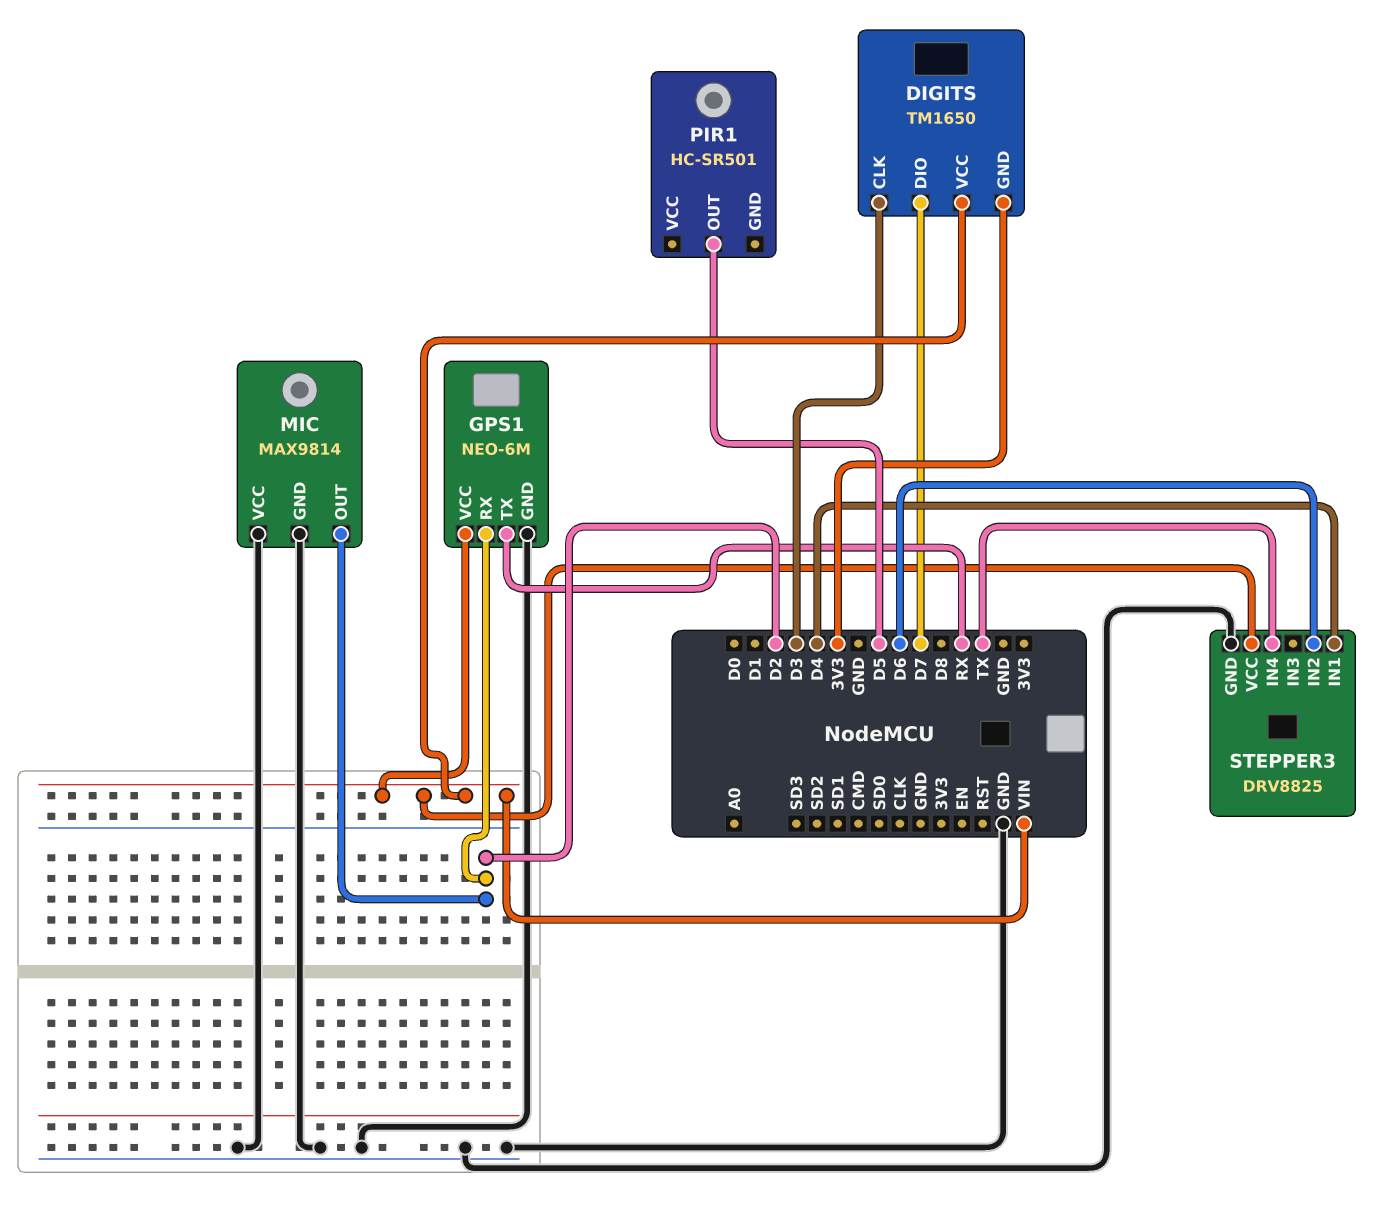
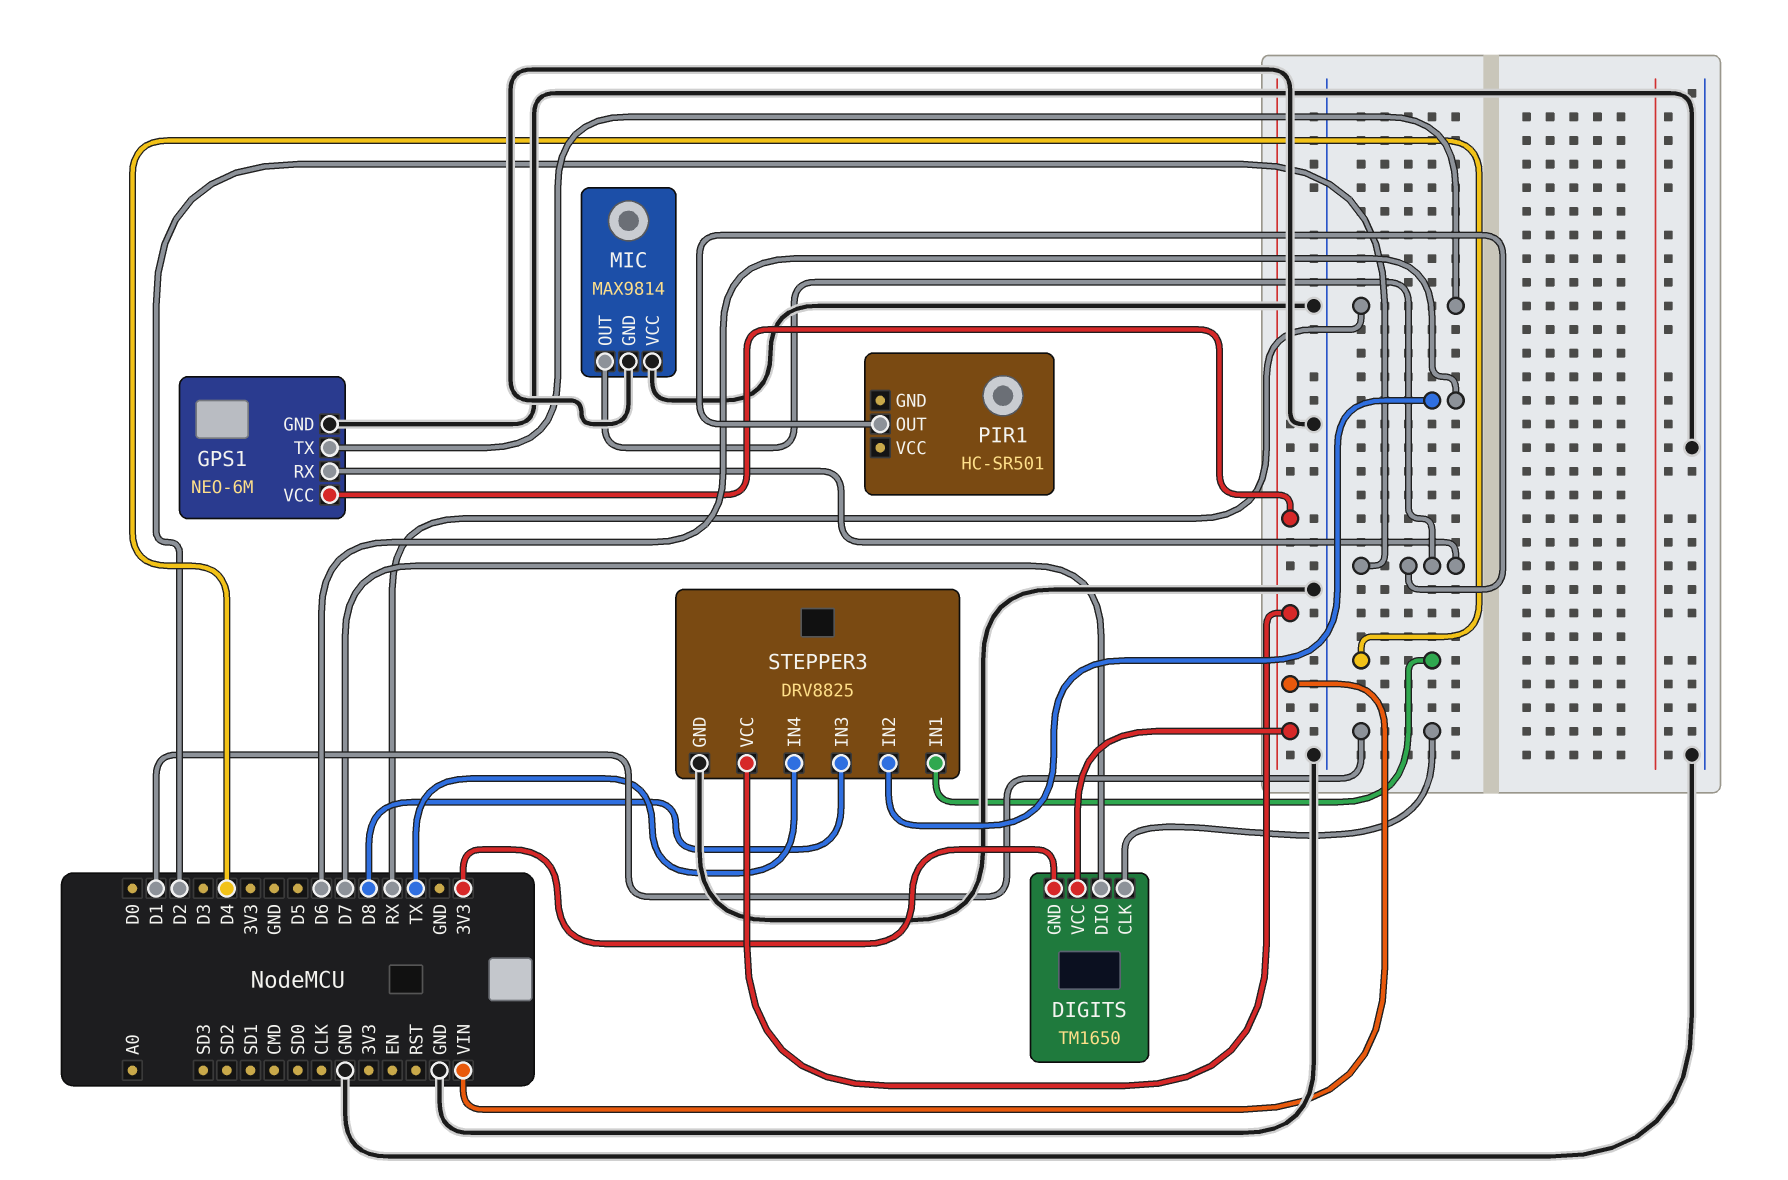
DIGITS pin CLK: D3 -> D1
PIR1 pin OUT: D5 -> D2
STEPPER3 pin IN3: none -> D8

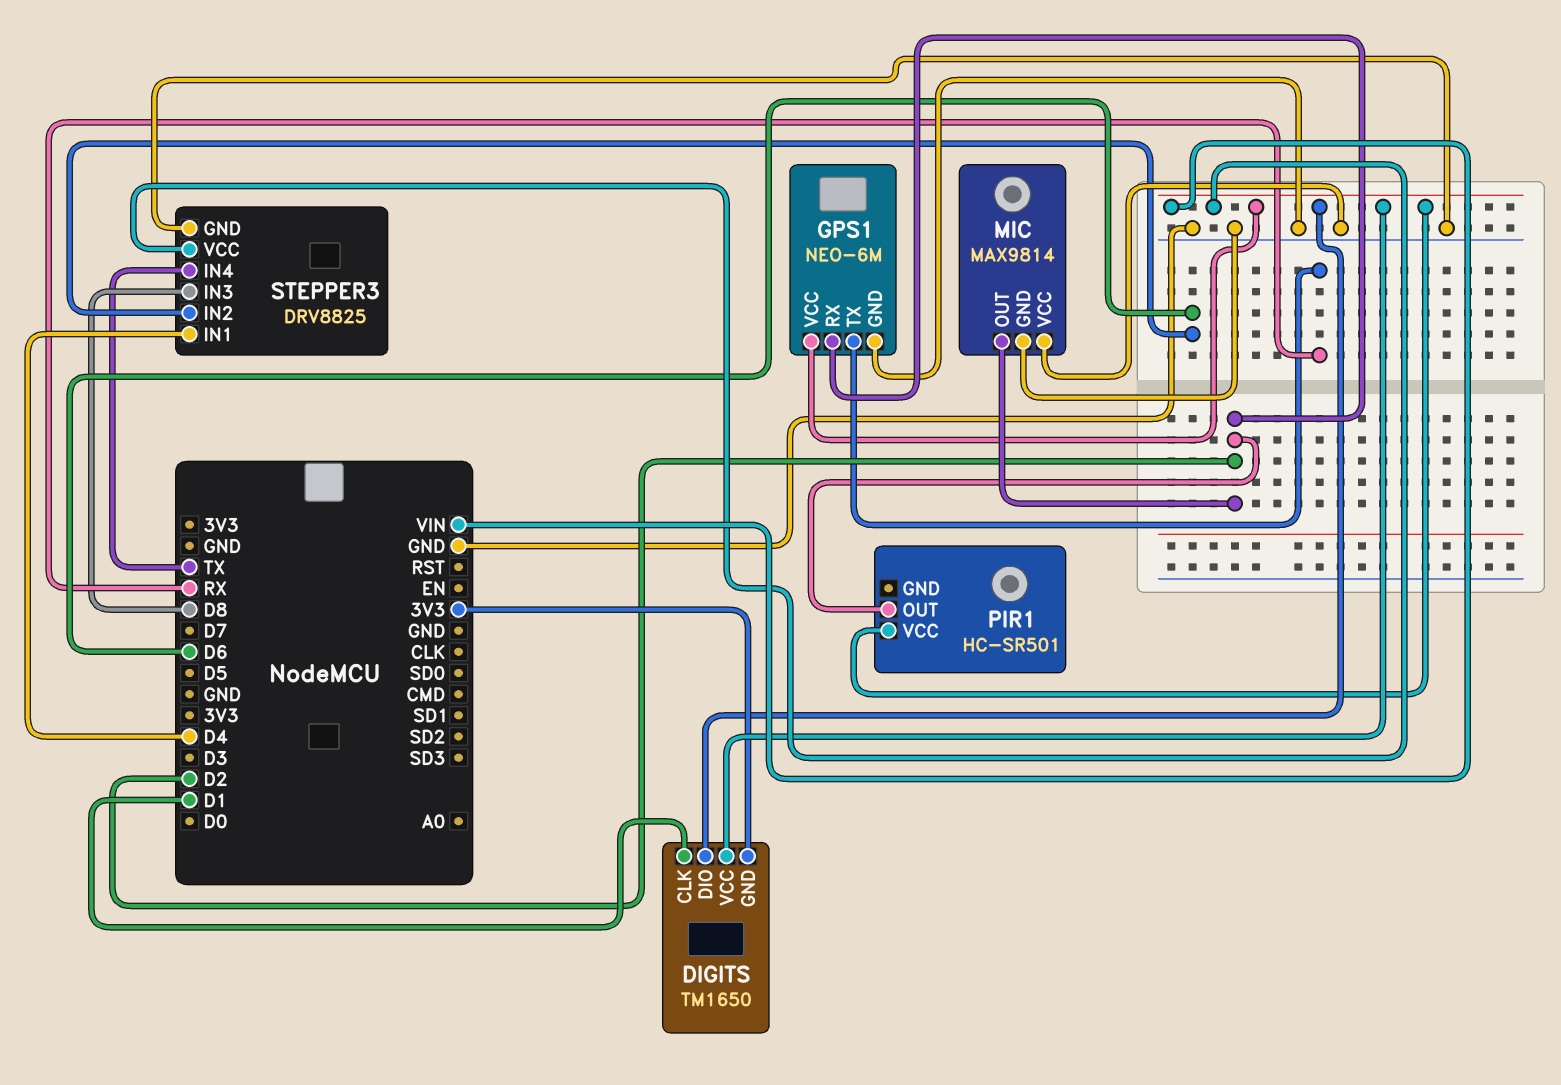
DIGITS pin DIO: D7 -> VIN
PIR1 pin VCC: none -> VIN

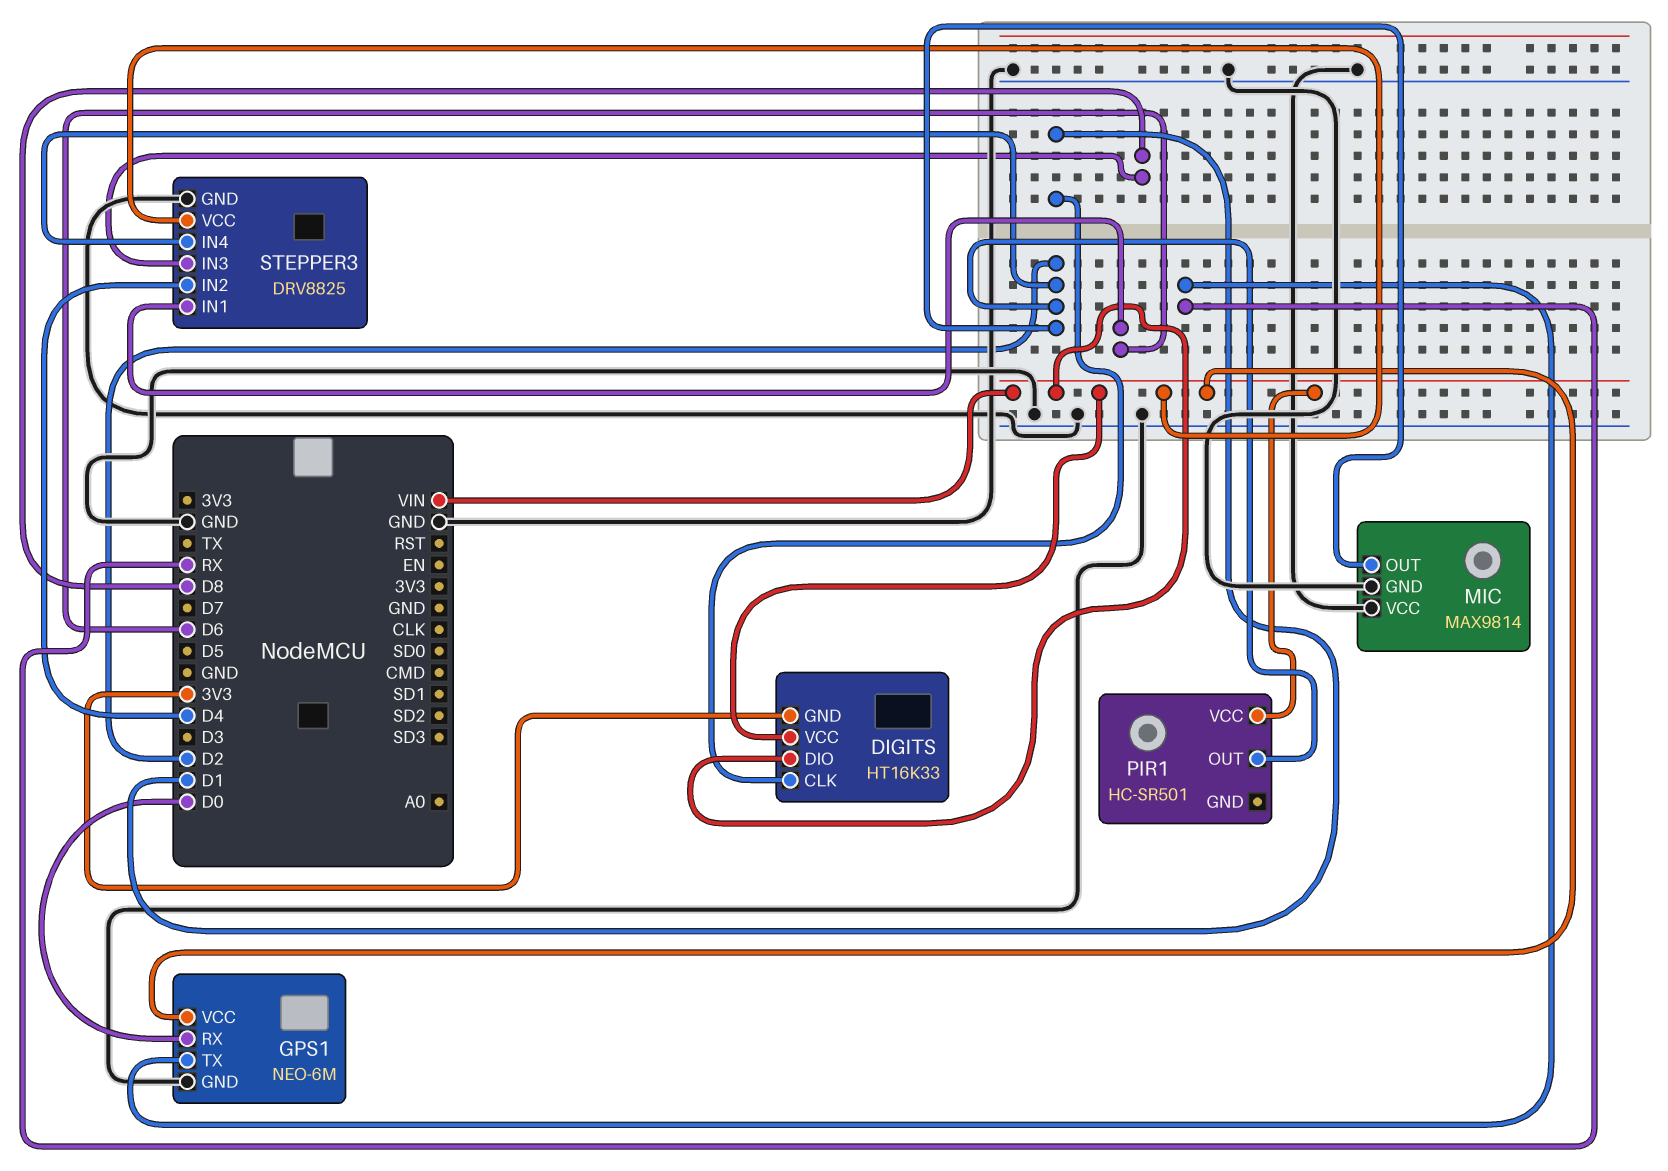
DIGITS: TM1650 -> HT16K33
GPS1 pin RX: D2 -> D0
STEPPER3 pin IN1: D4 -> D6
STEPPER3 pin IN2: D6 -> D4
STEPPER3 pin IN4: TX -> D2

